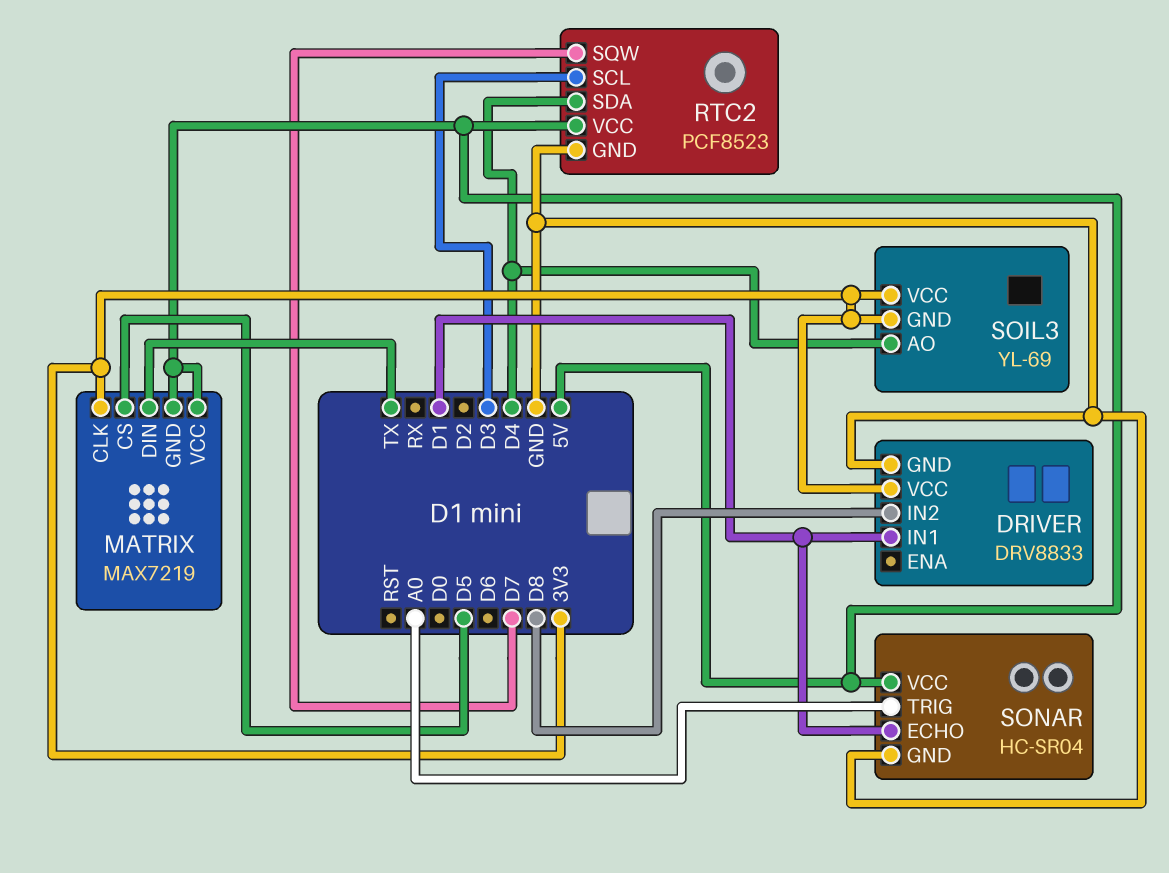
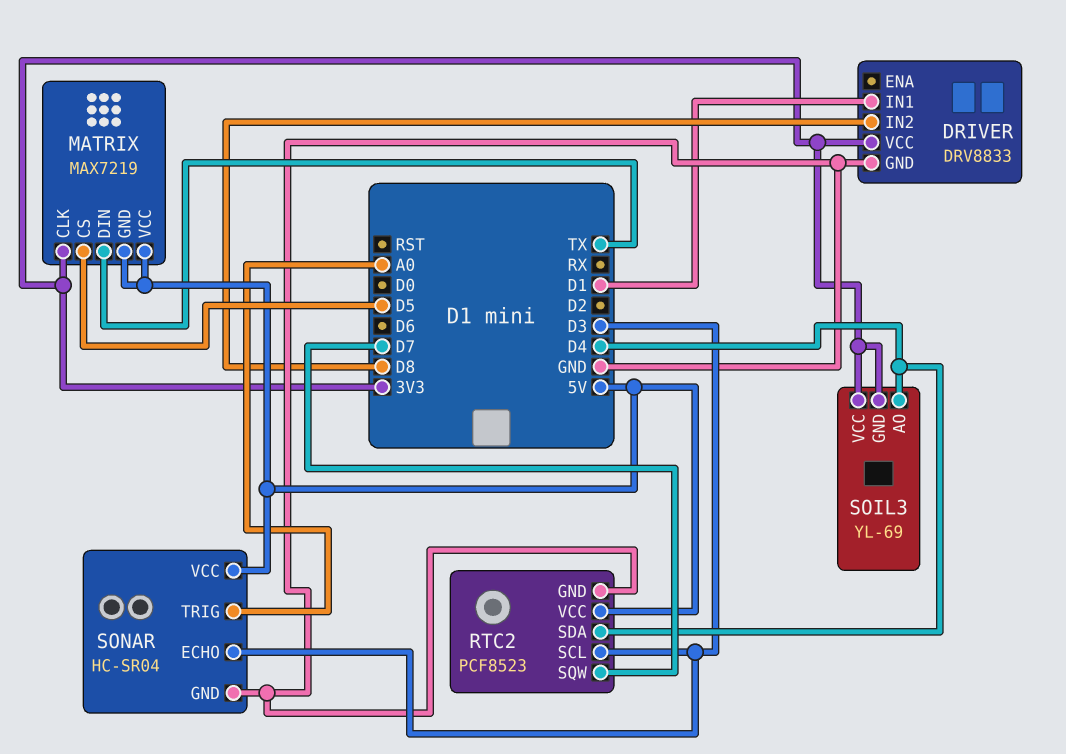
SONAR pin ECHO: D1 -> D3

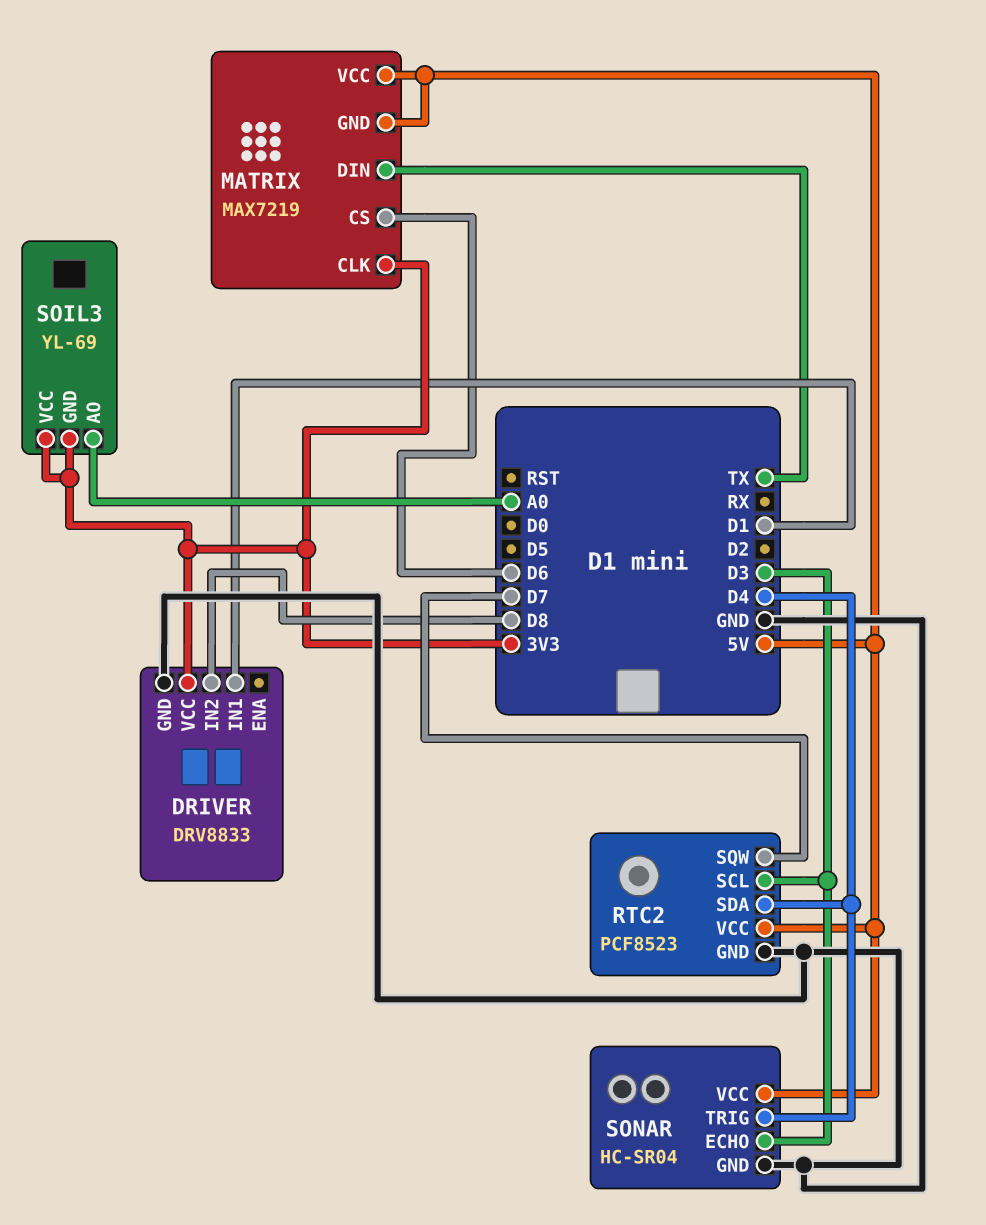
MATRIX pin CS: D5 -> D6
SOIL3 pin AO: D4 -> A0
SONAR pin TRIG: A0 -> D4

